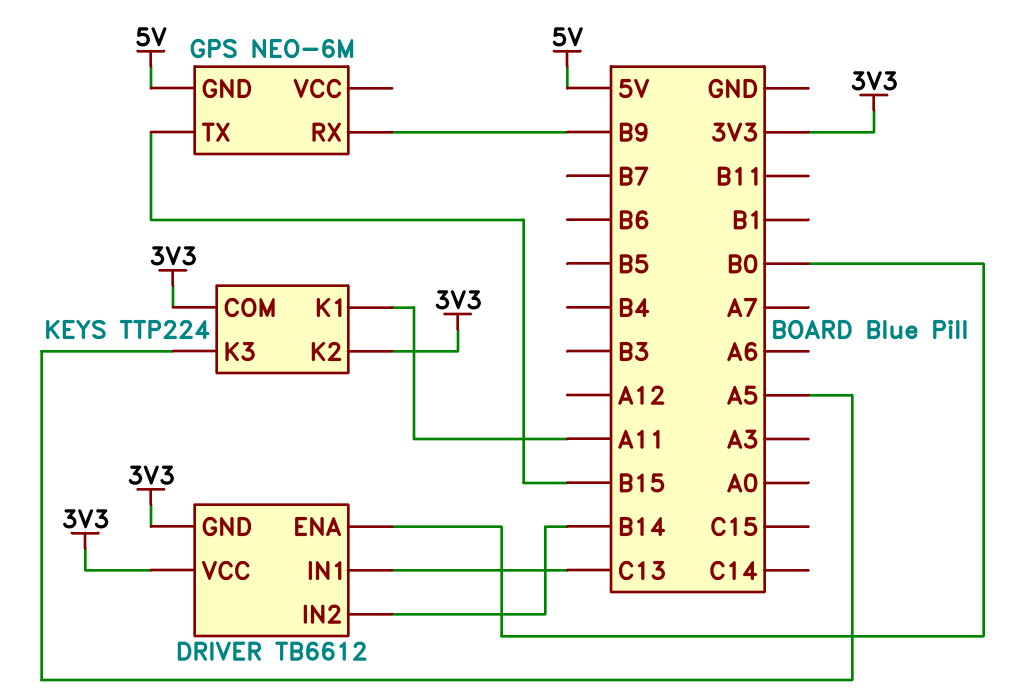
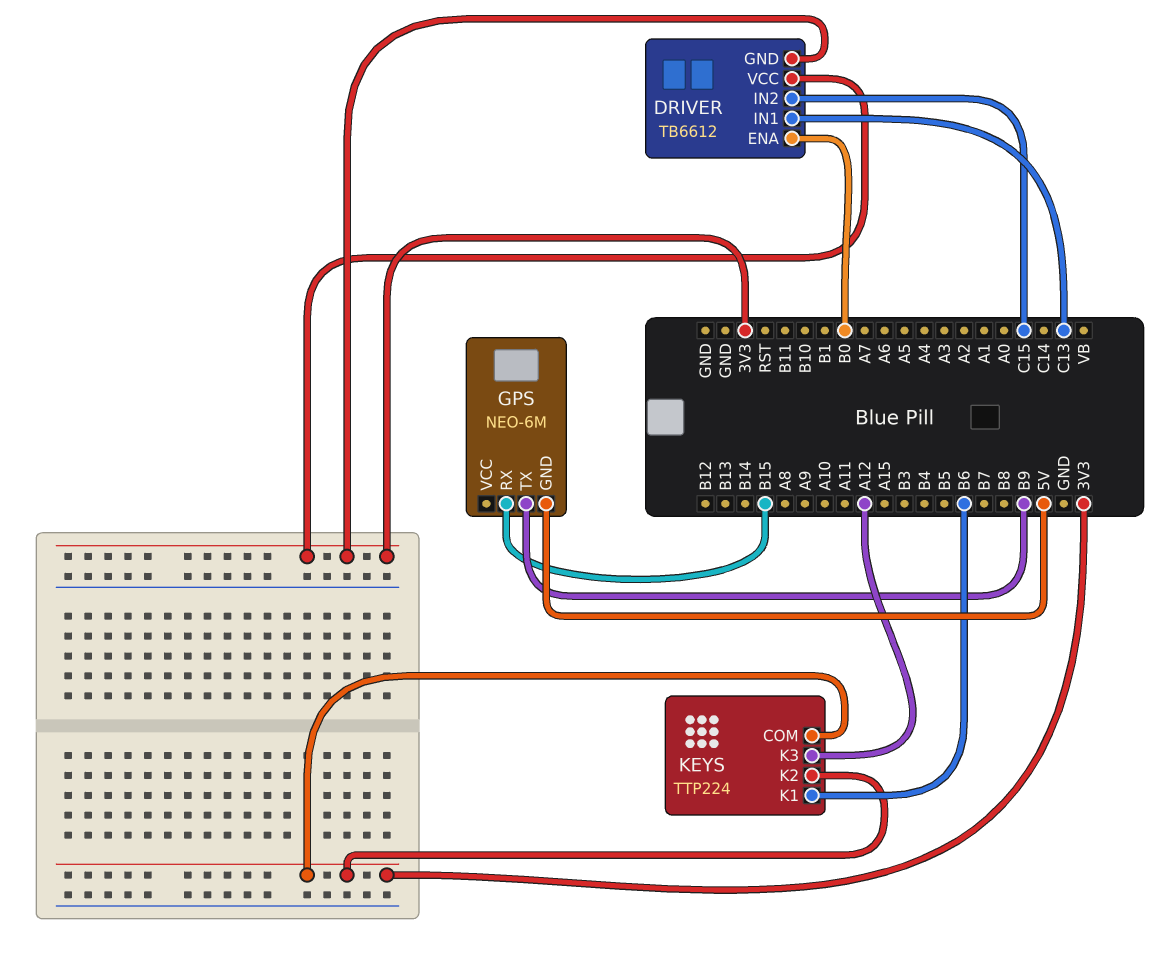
DRIVER pin IN2: B14 -> C15
GPS pin RX: B9 -> B15
GPS pin TX: B15 -> B9
KEYS pin K1: A11 -> B6
KEYS pin K3: A5 -> A12

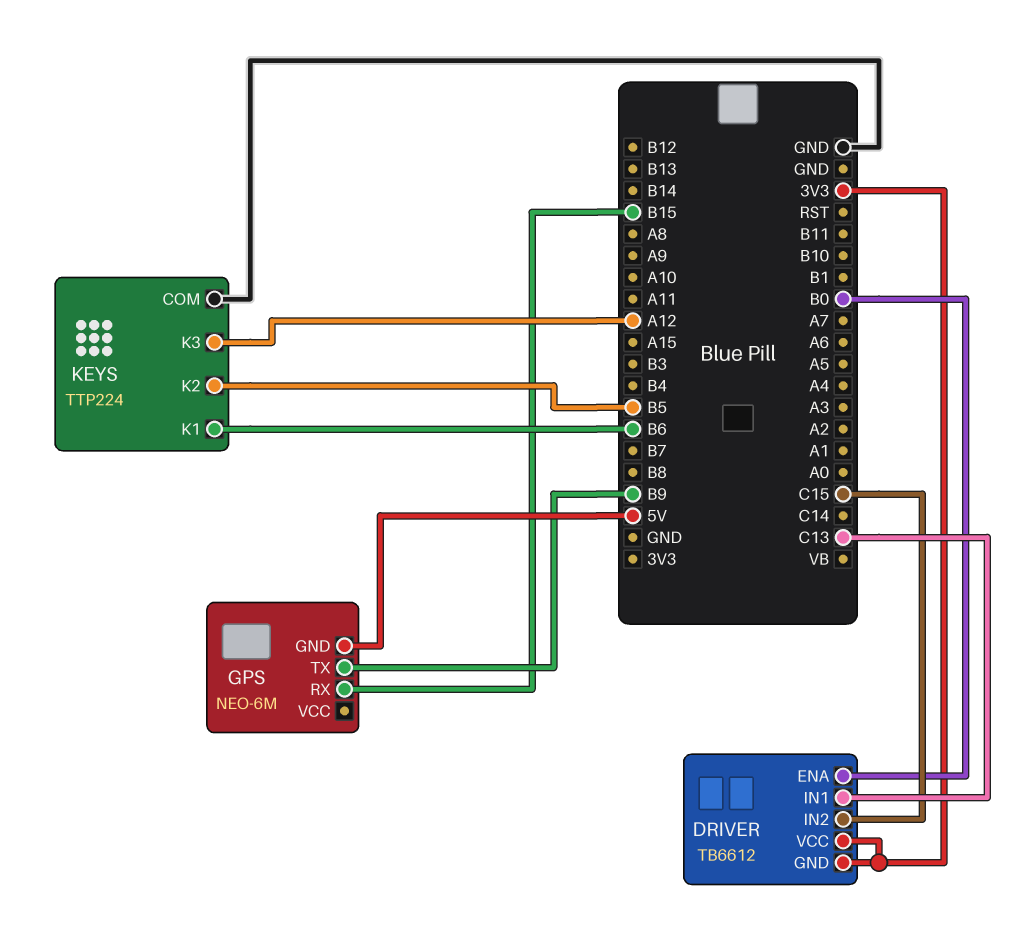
KEYS pin COM: 3V3 -> GND
KEYS pin K2: 3V3 -> B5

